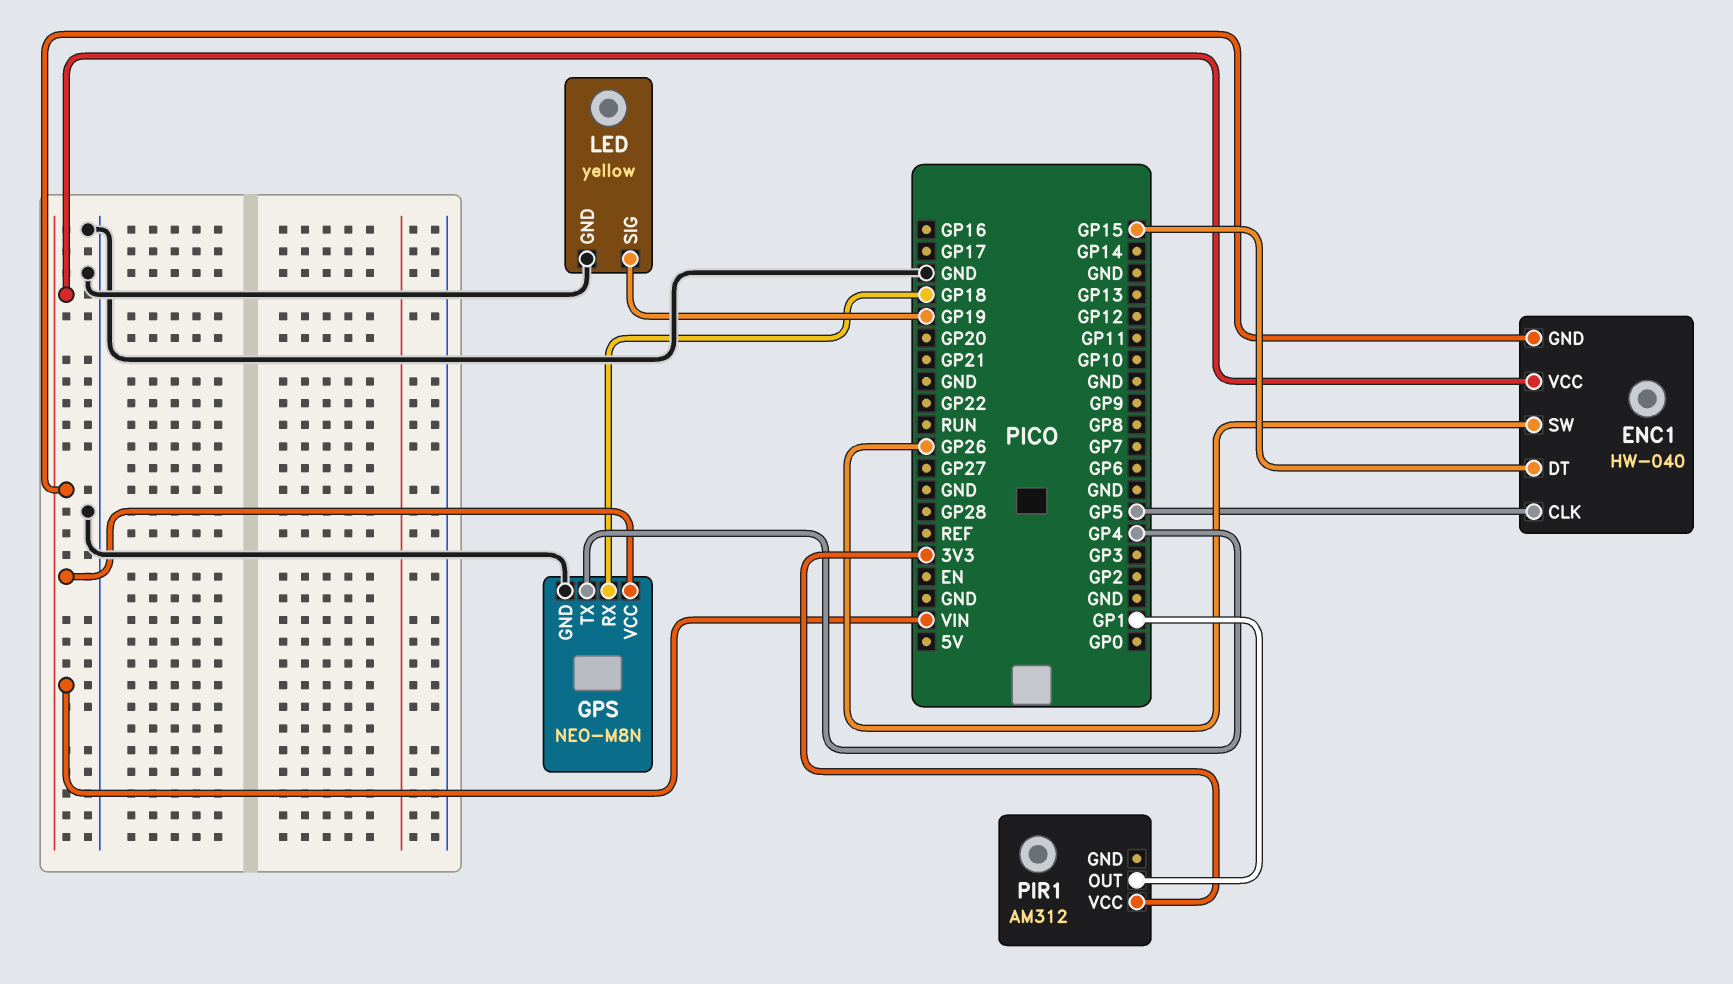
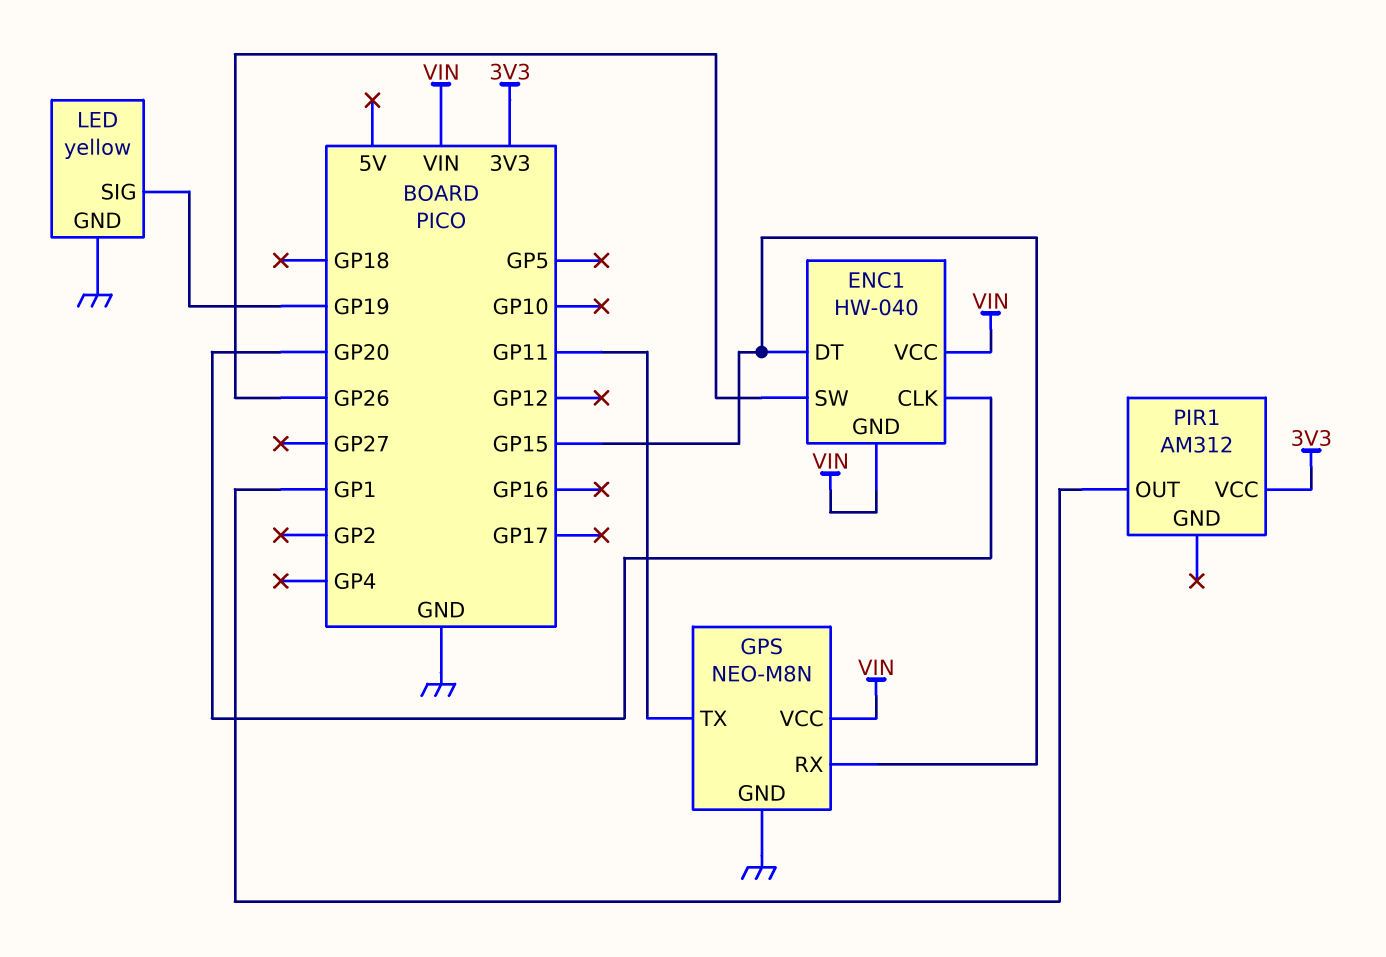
ENC1 pin CLK: GP5 -> GP20
GPS pin RX: GP18 -> GP15
GPS pin TX: GP4 -> GP11

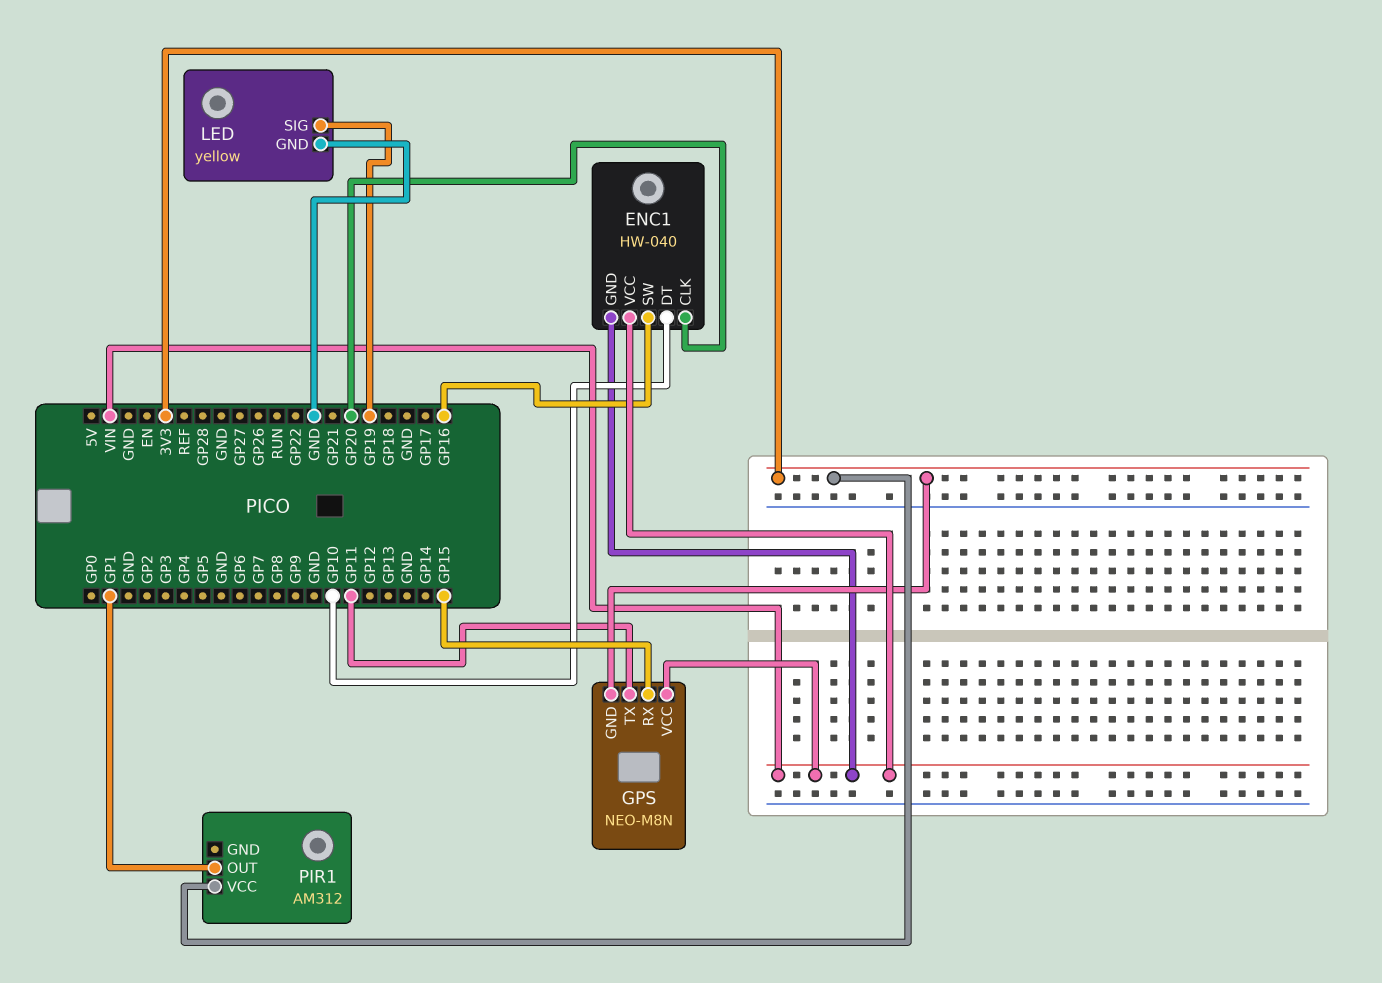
ENC1 pin DT: GP15 -> GP10
ENC1 pin SW: GP26 -> GP16
GPS pin GND: GND -> 3V3

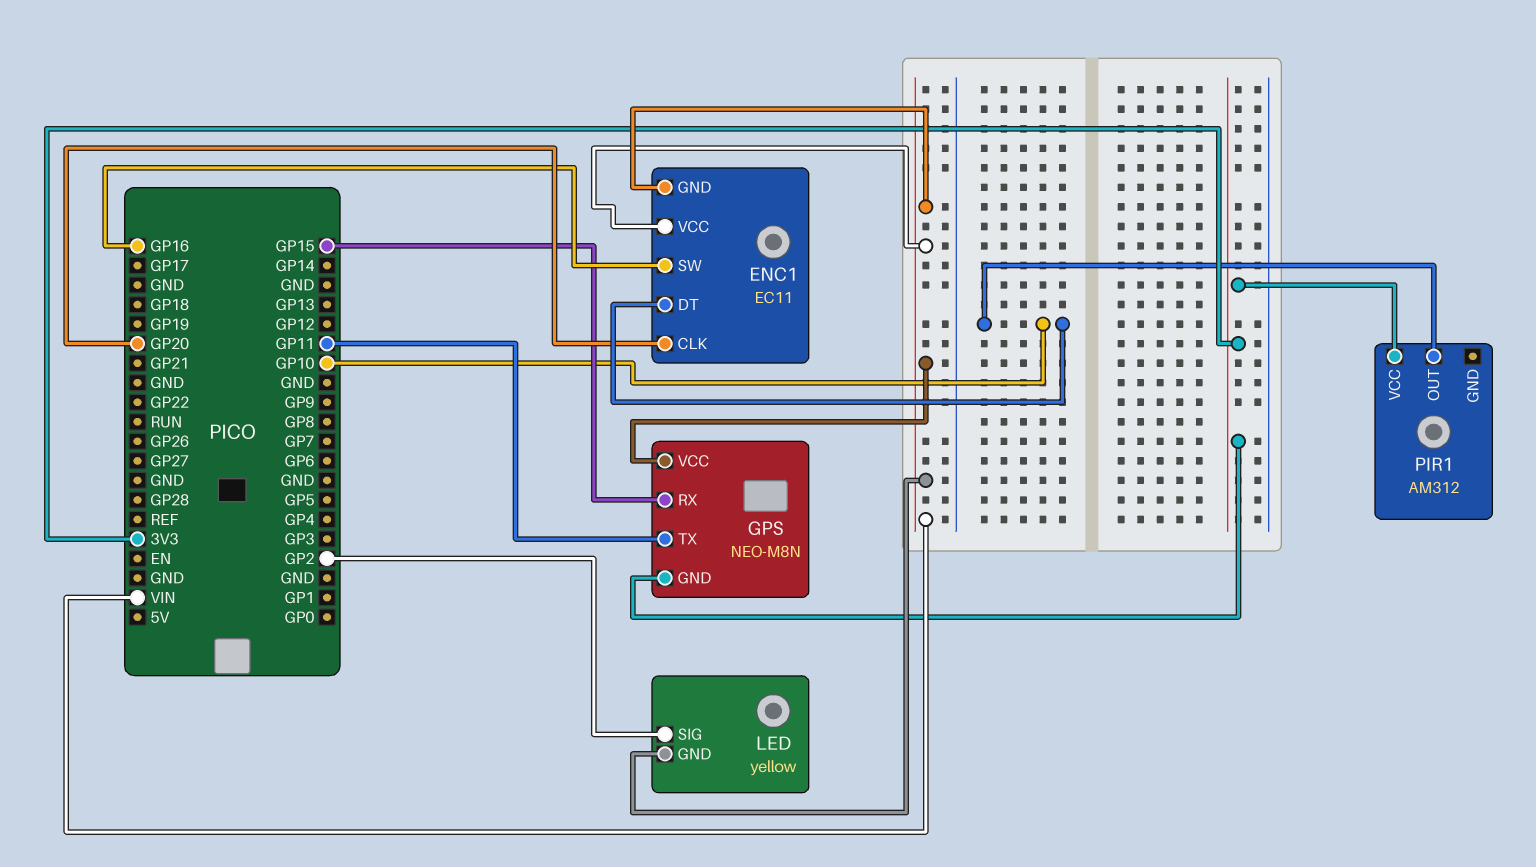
ENC1: HW-040 -> EC11
LED pin GND: GND -> VIN
LED pin SIG: GP19 -> GP2
PIR1 pin OUT: GP1 -> GP10

